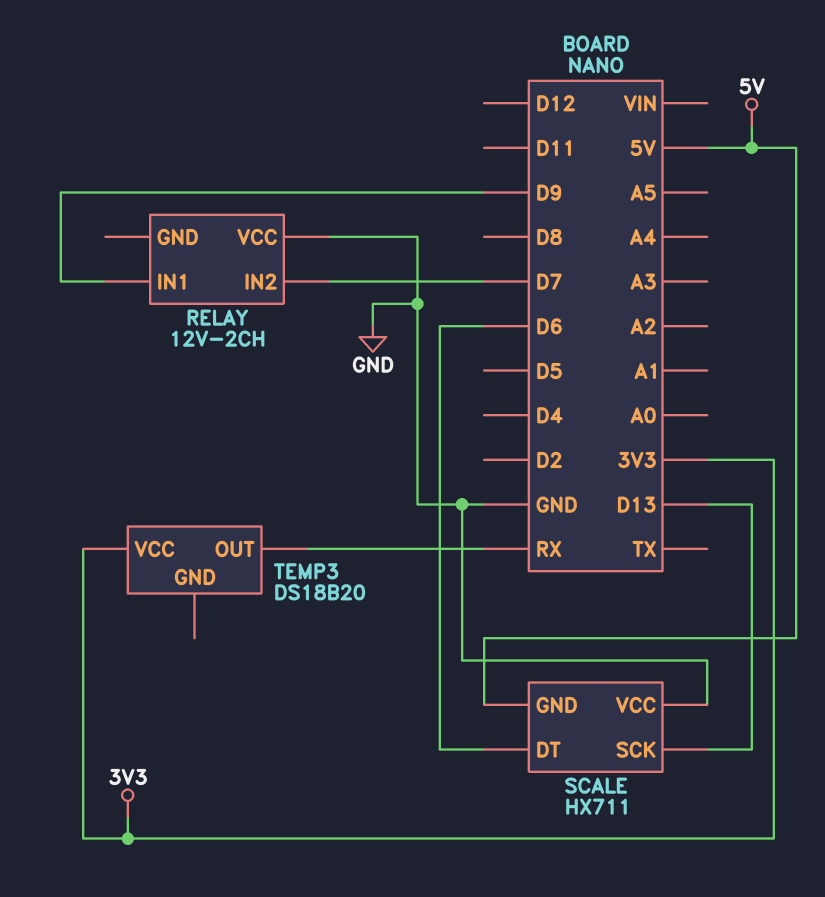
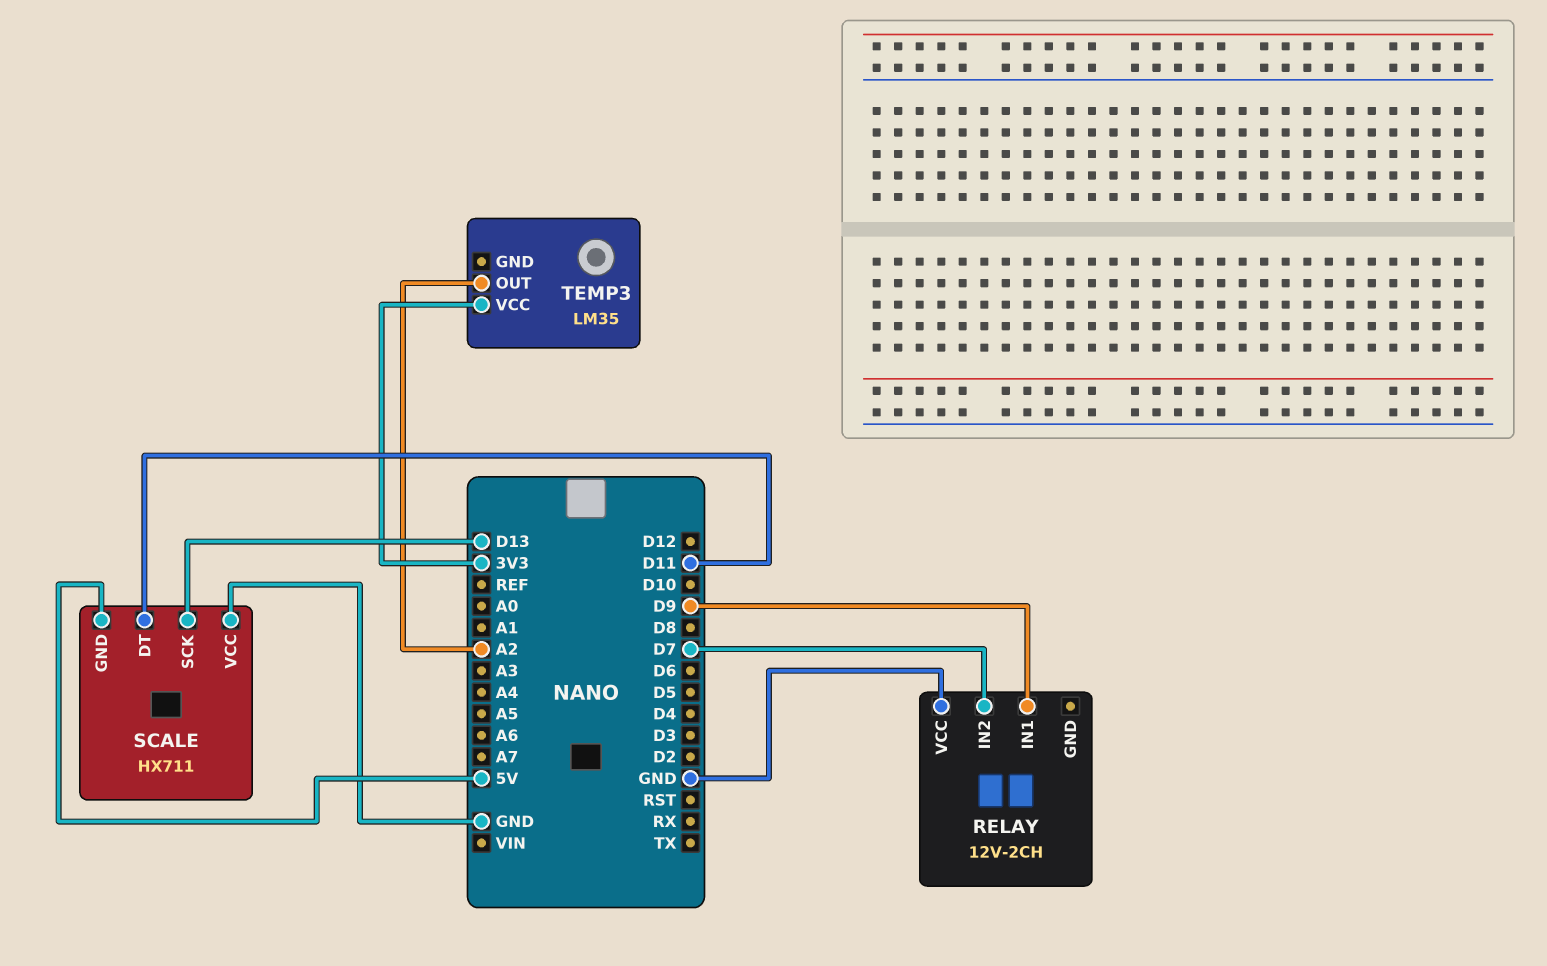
SCALE pin DT: D6 -> D11
TEMP3: DS18B20 -> LM35
TEMP3 pin OUT: RX -> A2

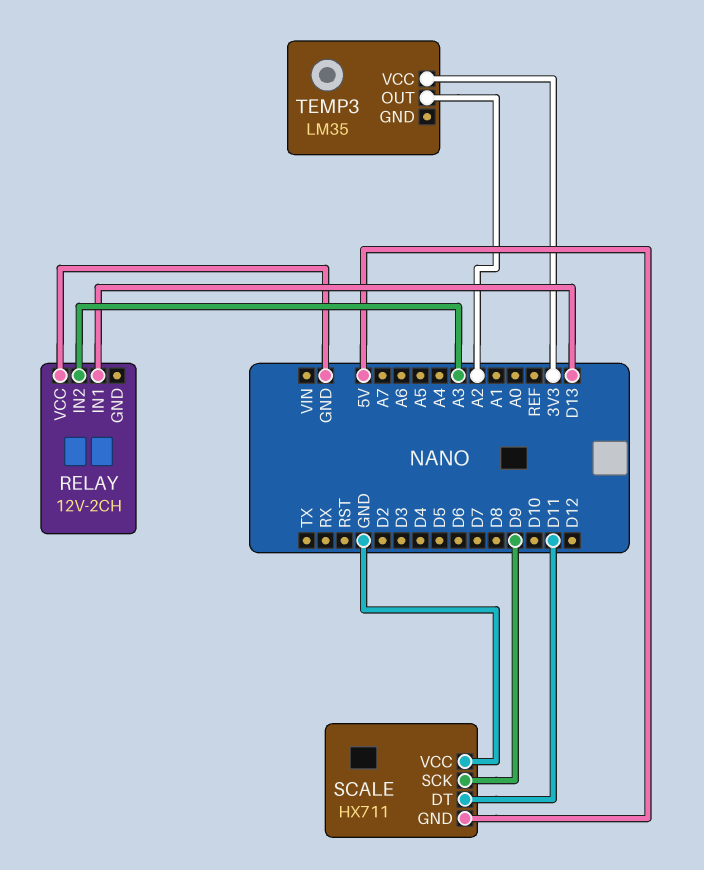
RELAY pin IN1: D9 -> D13
RELAY pin IN2: D7 -> A3
SCALE pin SCK: D13 -> D9

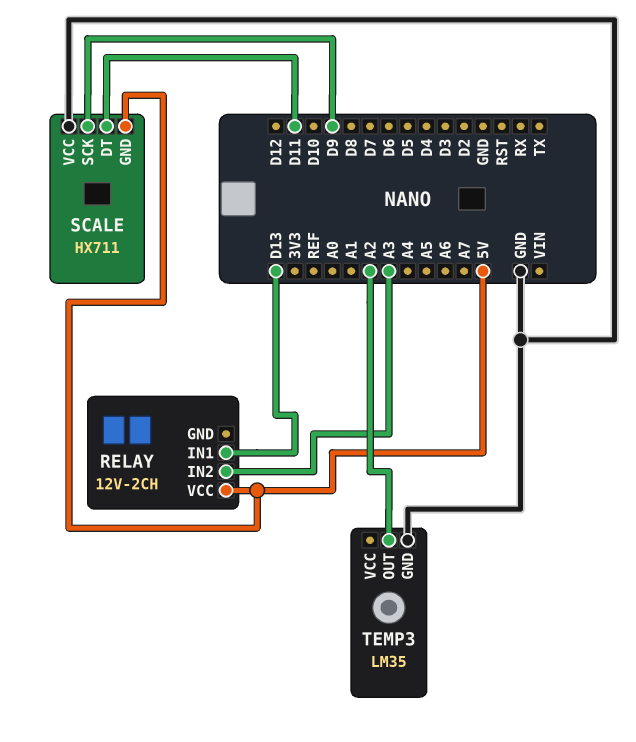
RELAY pin VCC: GND -> 5V
TEMP3 pin GND: none -> GND
TEMP3 pin VCC: 3V3 -> none

